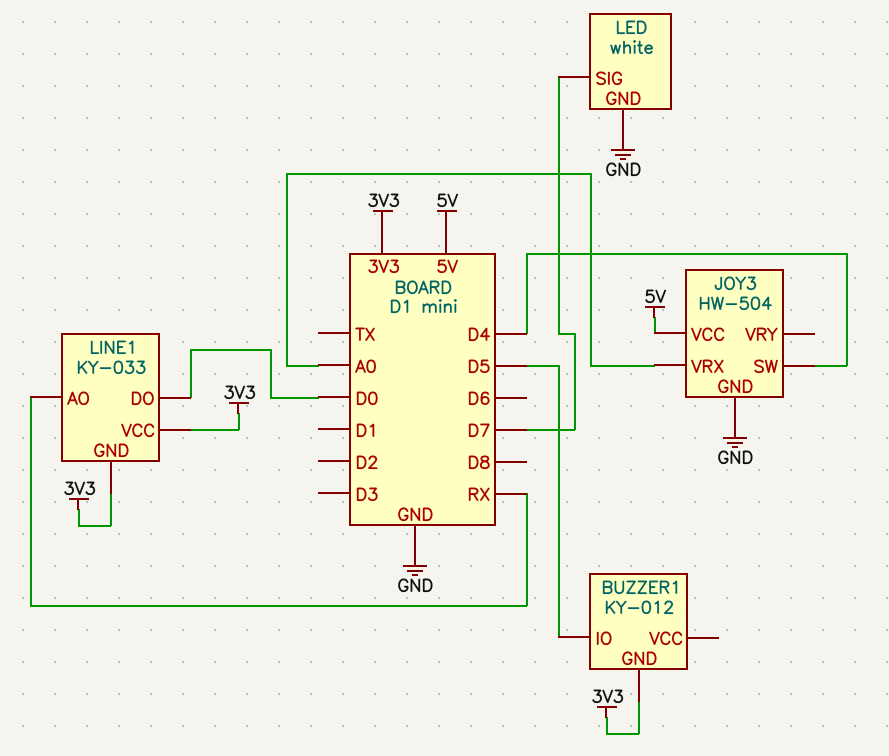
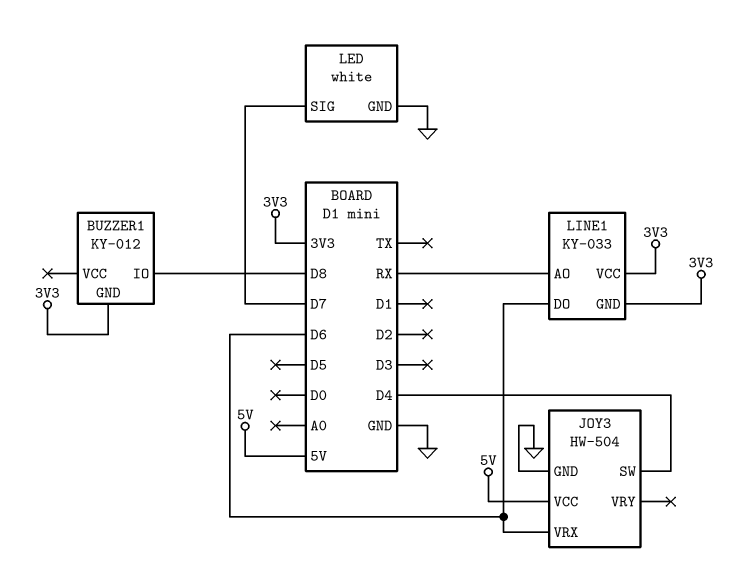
BUZZER1 pin IO: D5 -> D8
JOY3 pin VRX: A0 -> D6
LINE1 pin DO: D0 -> D6

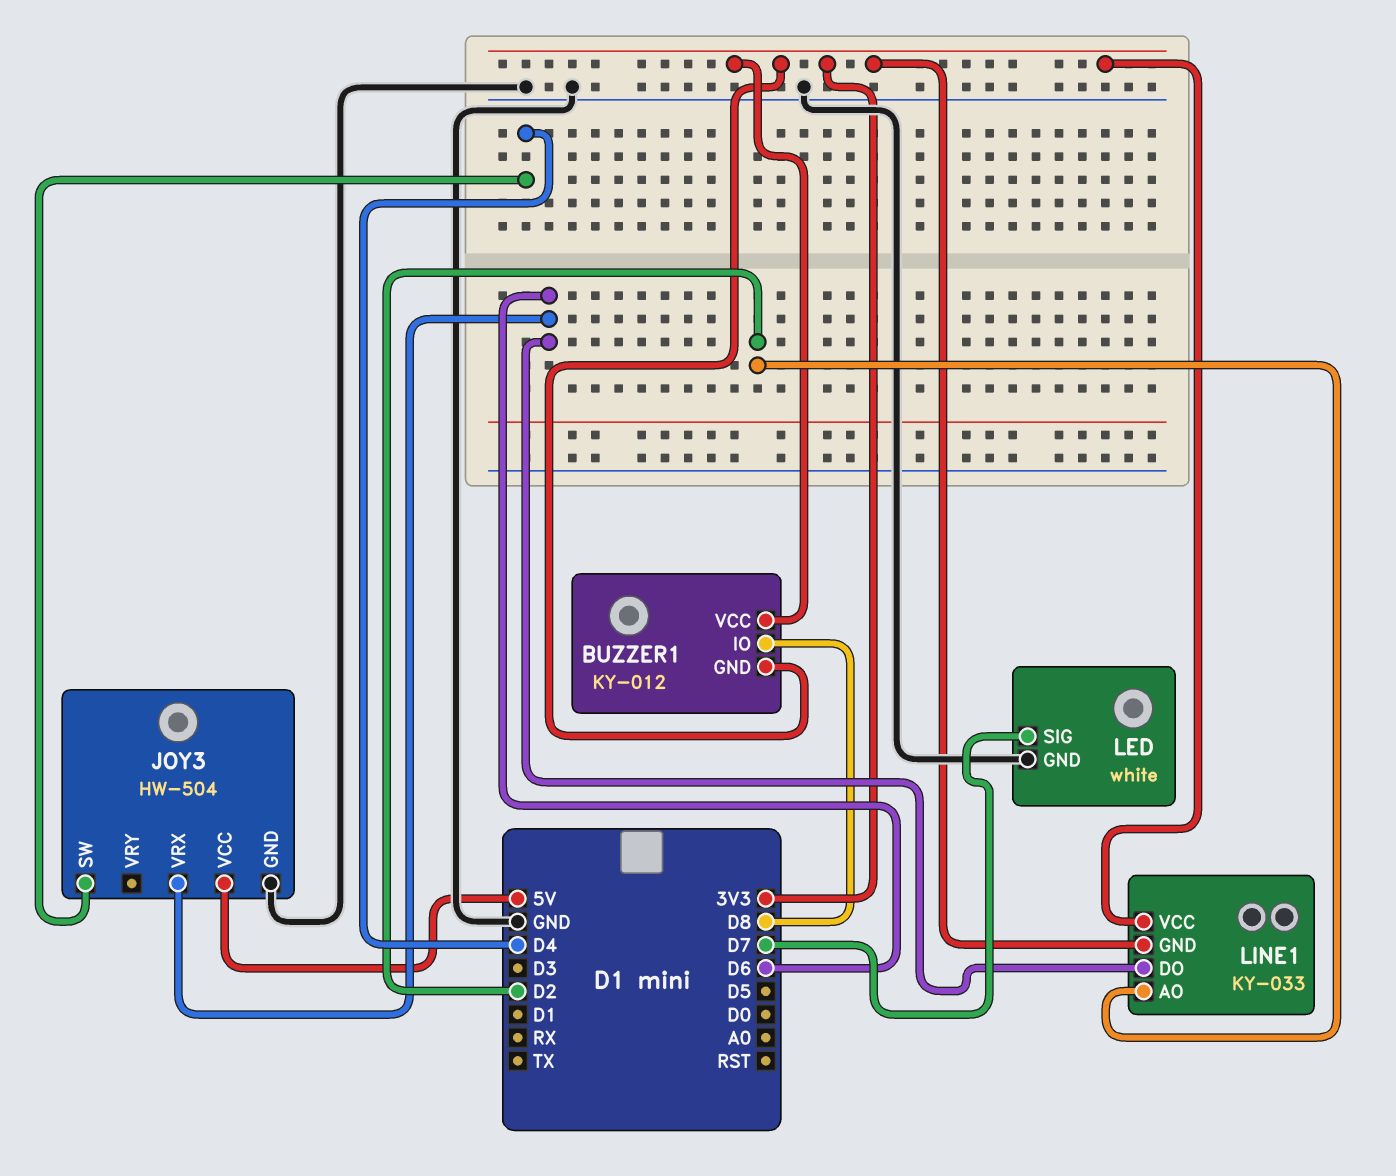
BUZZER1 pin VCC: none -> 3V3
LINE1 pin AO: RX -> D2

